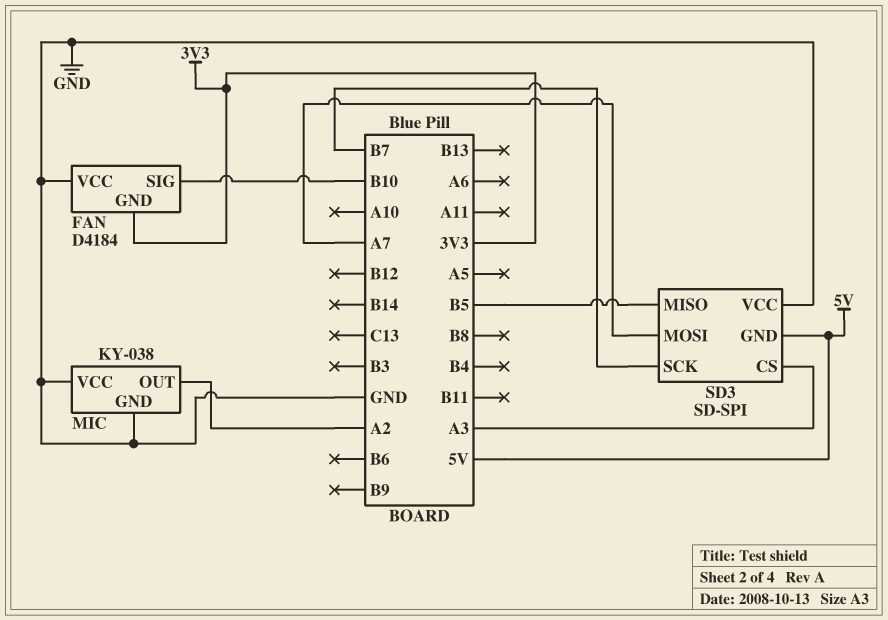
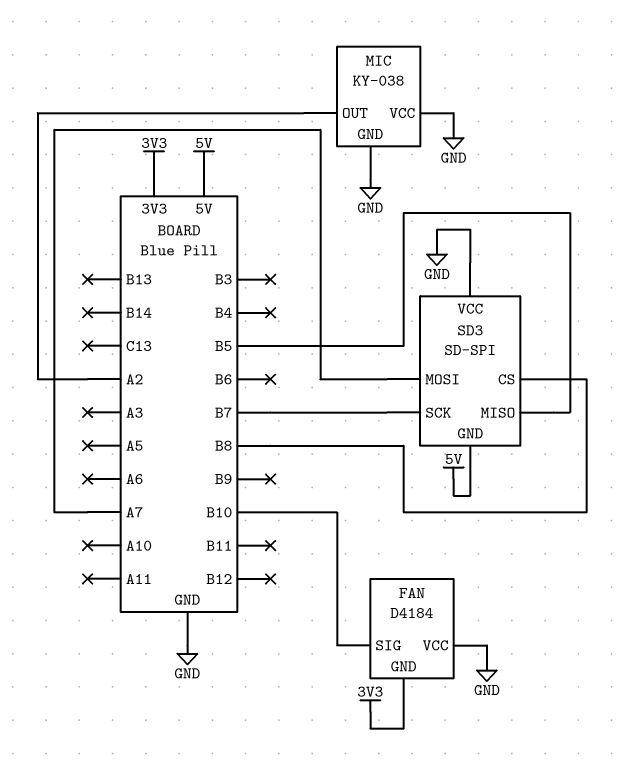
SD3 pin CS: A3 -> B8

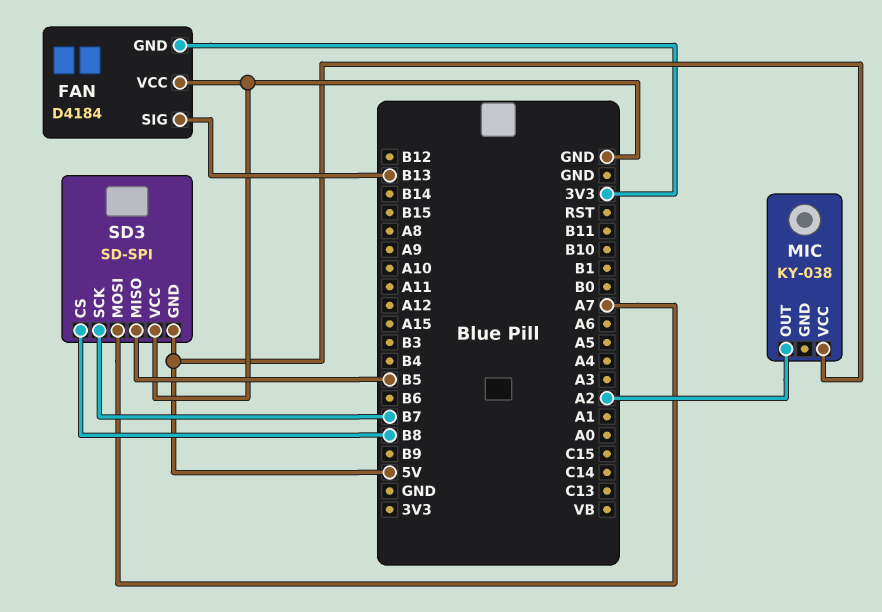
FAN pin SIG: B10 -> B13
MIC pin GND: GND -> none
MIC pin VCC: GND -> 5V

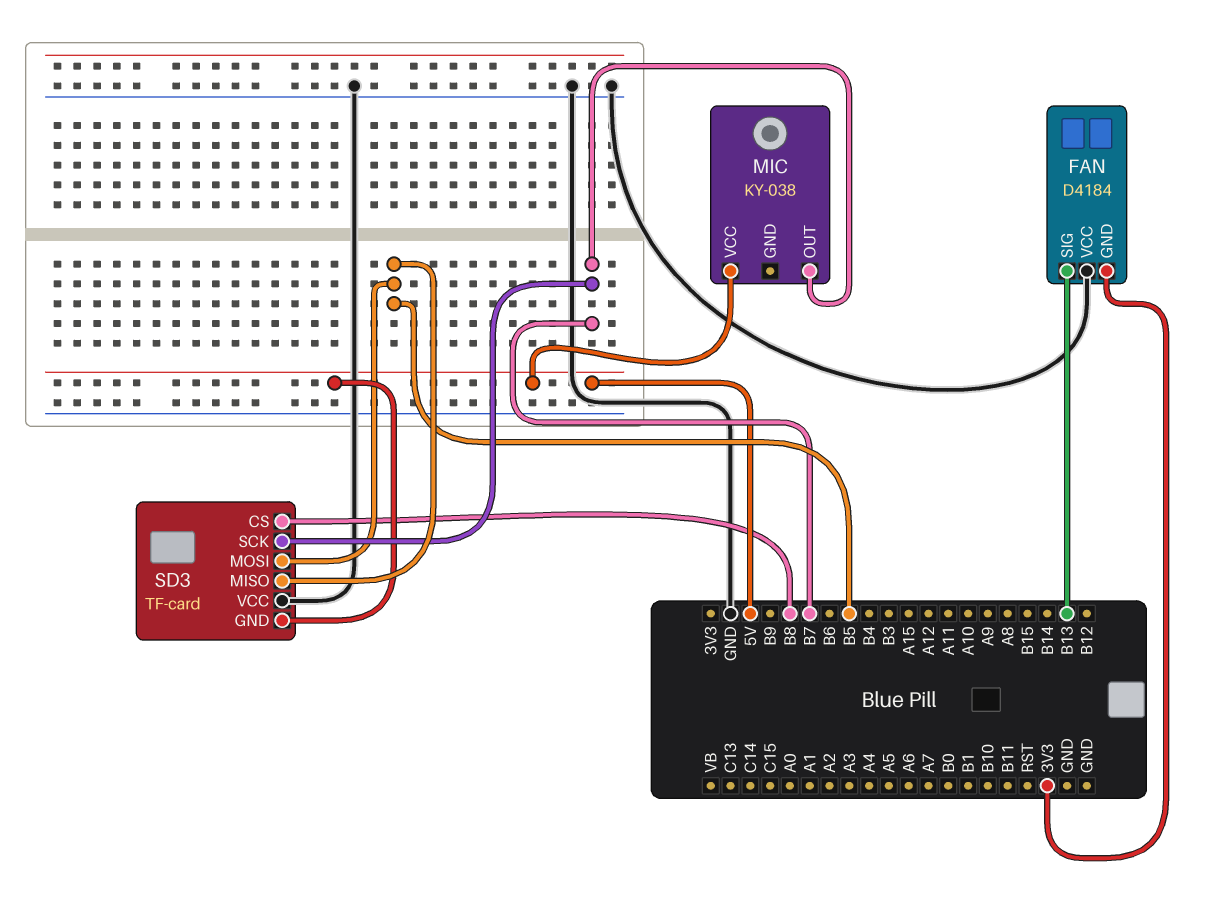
MIC pin OUT: A2 -> B7
SD3: SD-SPI -> TF-card
SD3 pin MOSI: A7 -> B5

